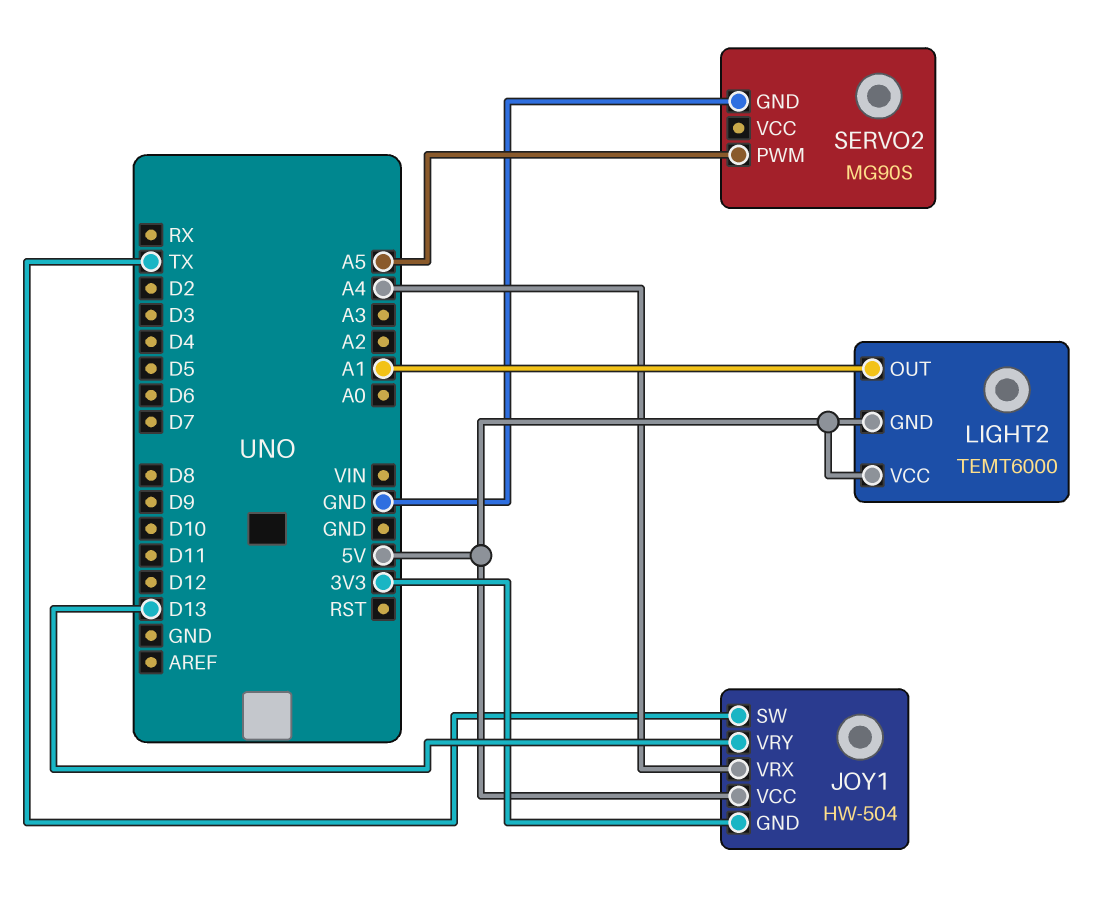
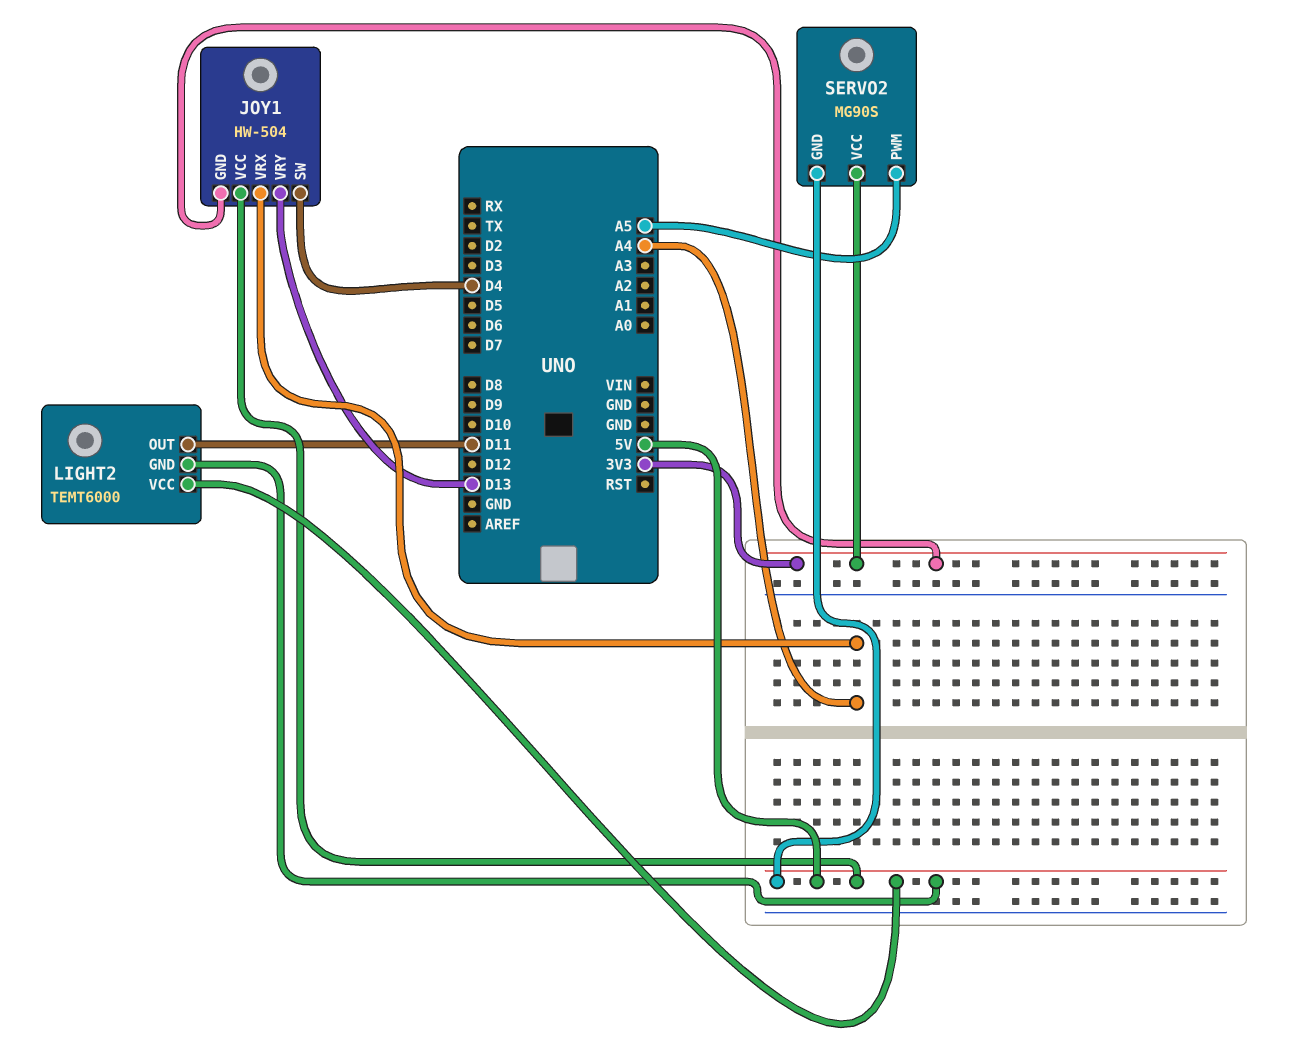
JOY1 pin SW: TX -> D4
LIGHT2 pin OUT: A1 -> D11
SERVO2 pin GND: GND -> 5V
SERVO2 pin VCC: none -> 3V3

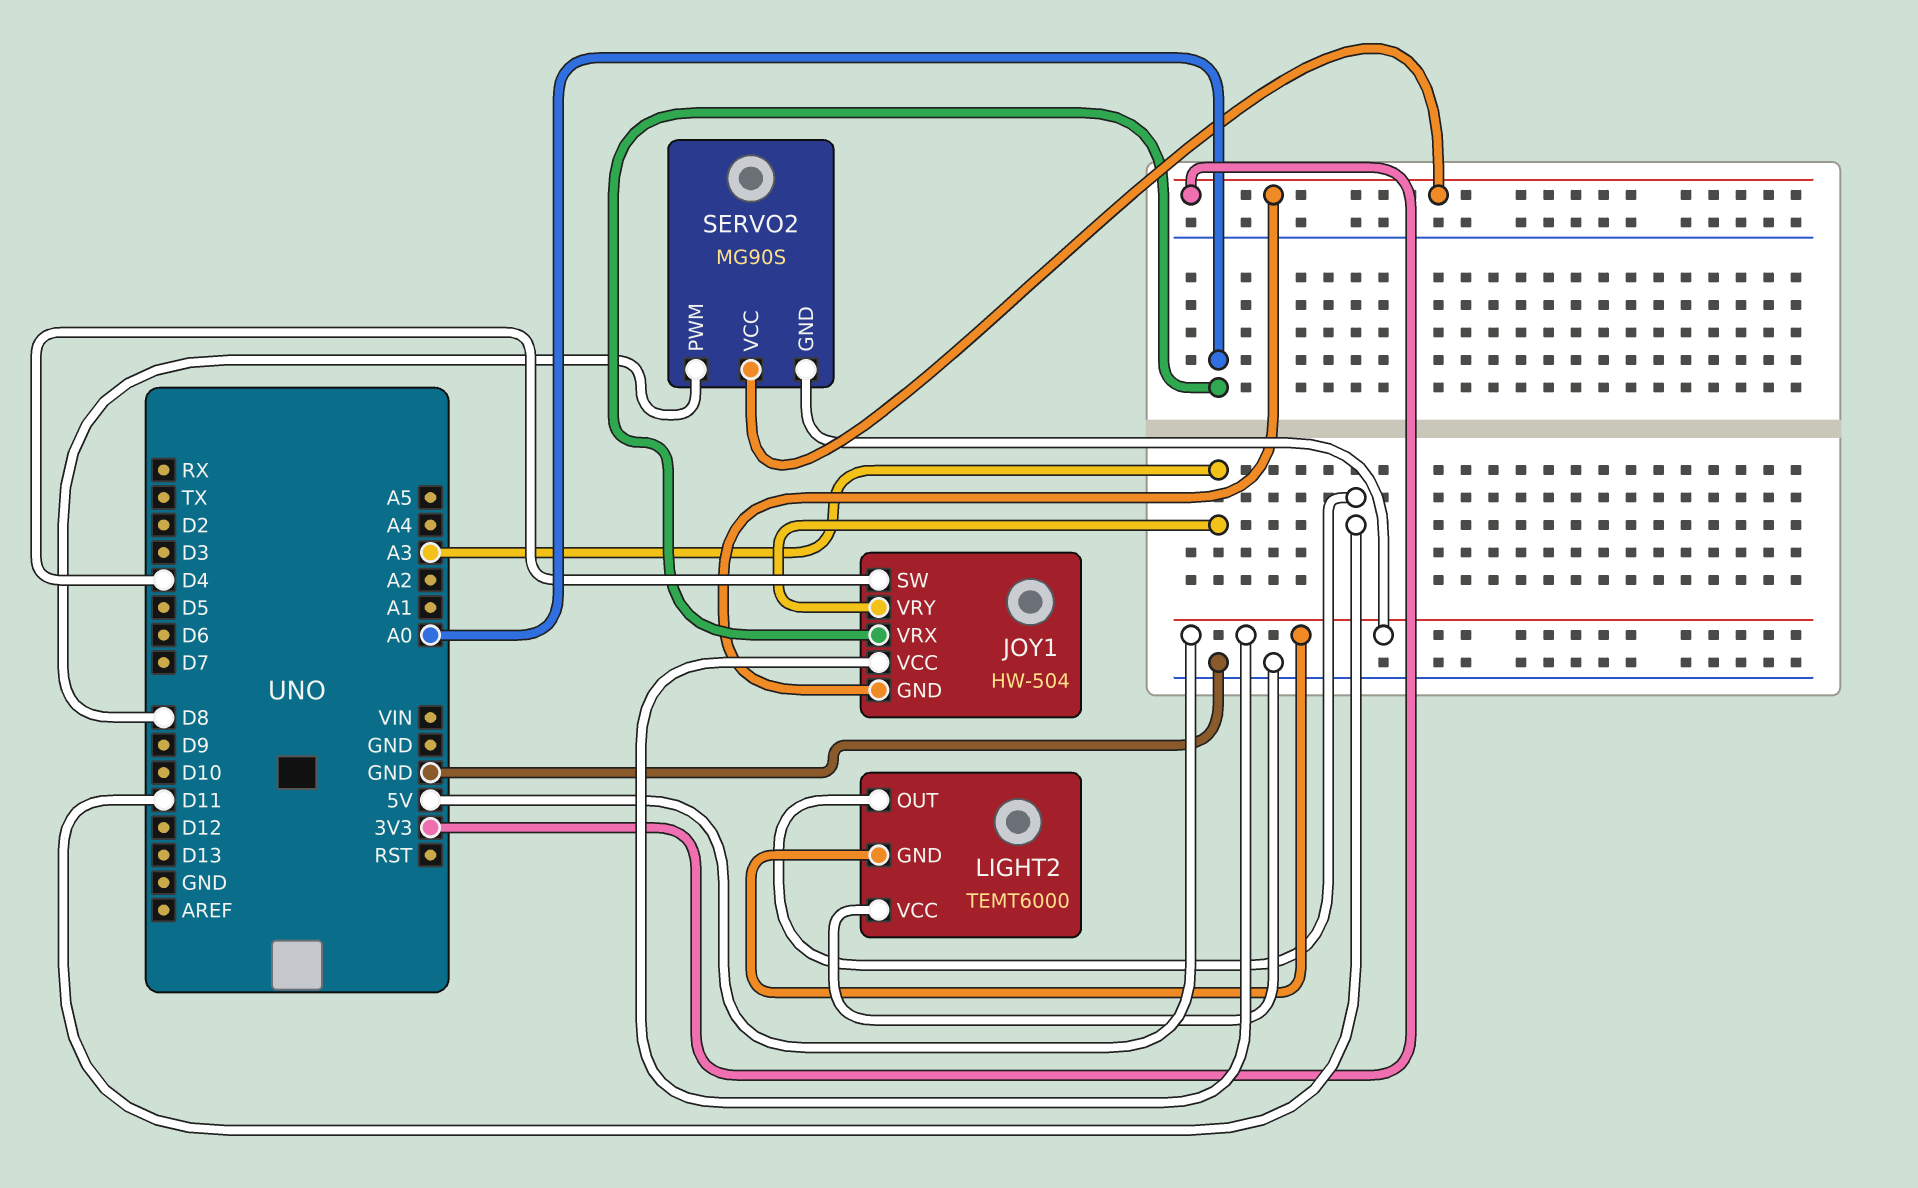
JOY1 pin VRX: A4 -> A0
JOY1 pin VRY: D13 -> A3
LIGHT2 pin VCC: 5V -> GND
SERVO2 pin PWM: A5 -> D8

